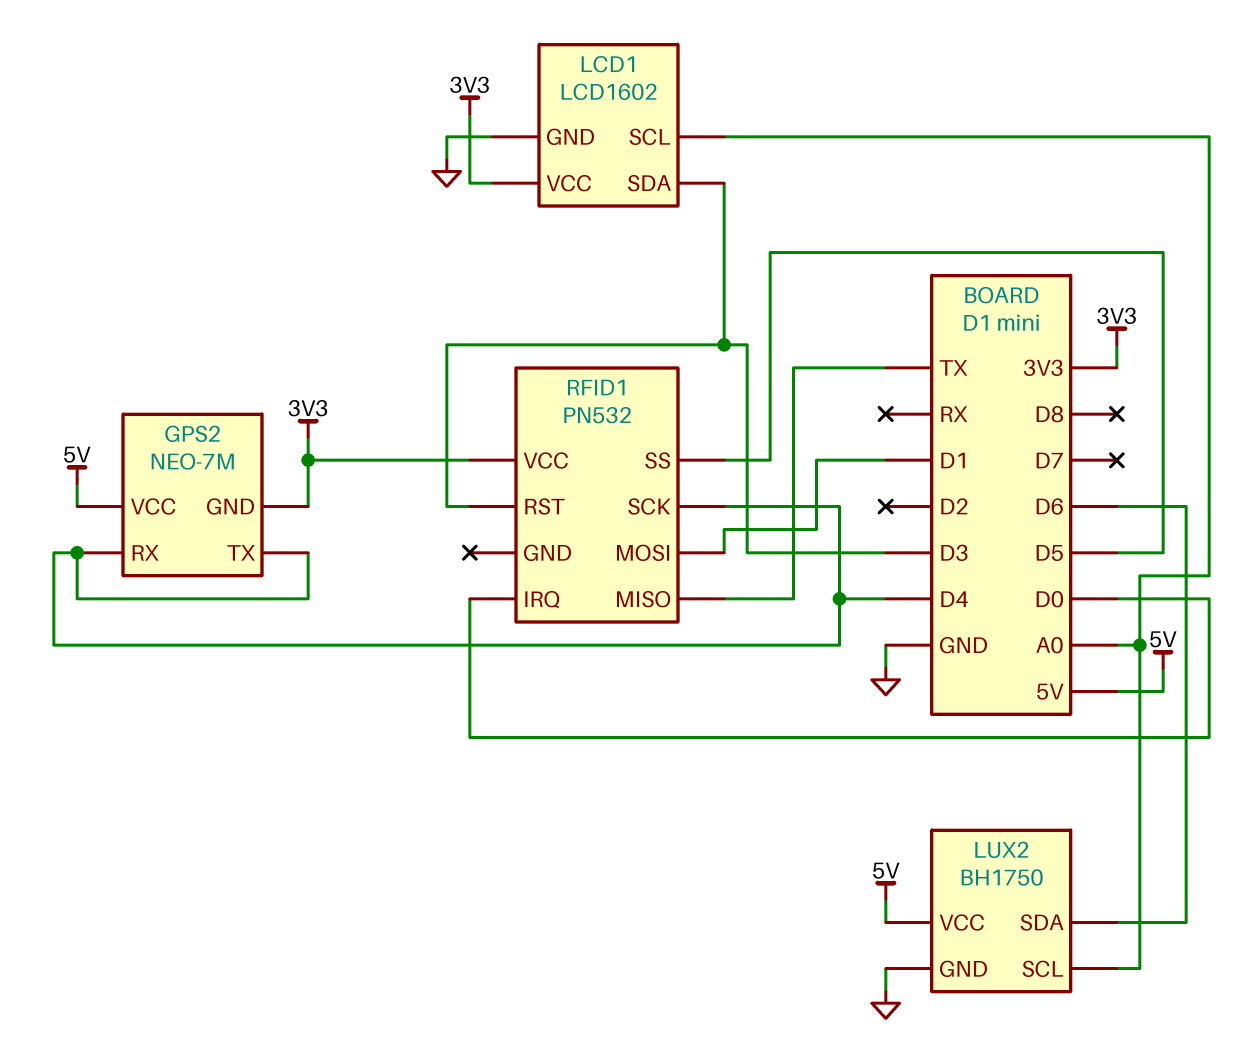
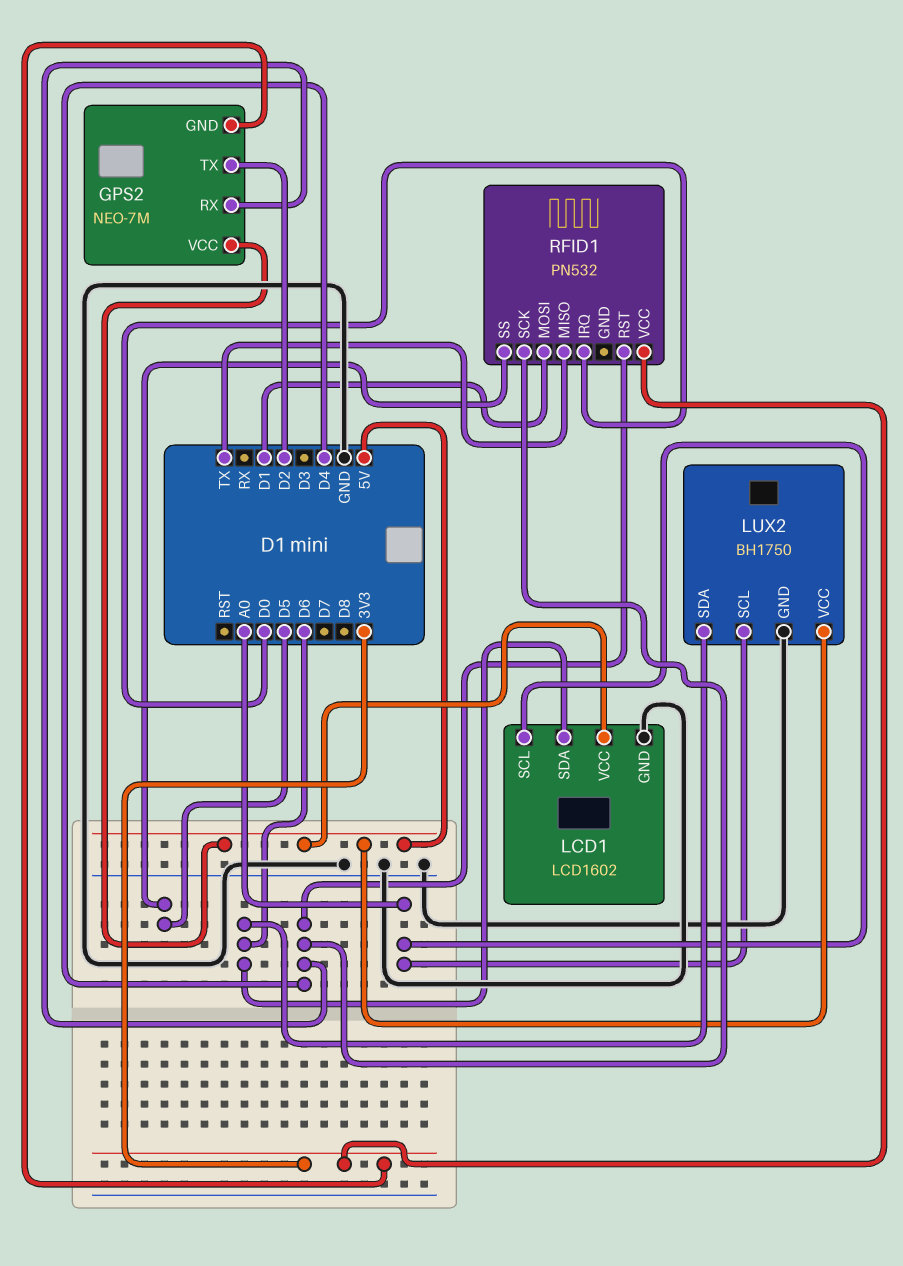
GPS2 pin TX: D4 -> D2
LCD1 pin SDA: D3 -> D6
LCD1 pin VCC: 3V3 -> 5V
RFID1 pin RST: D3 -> D4

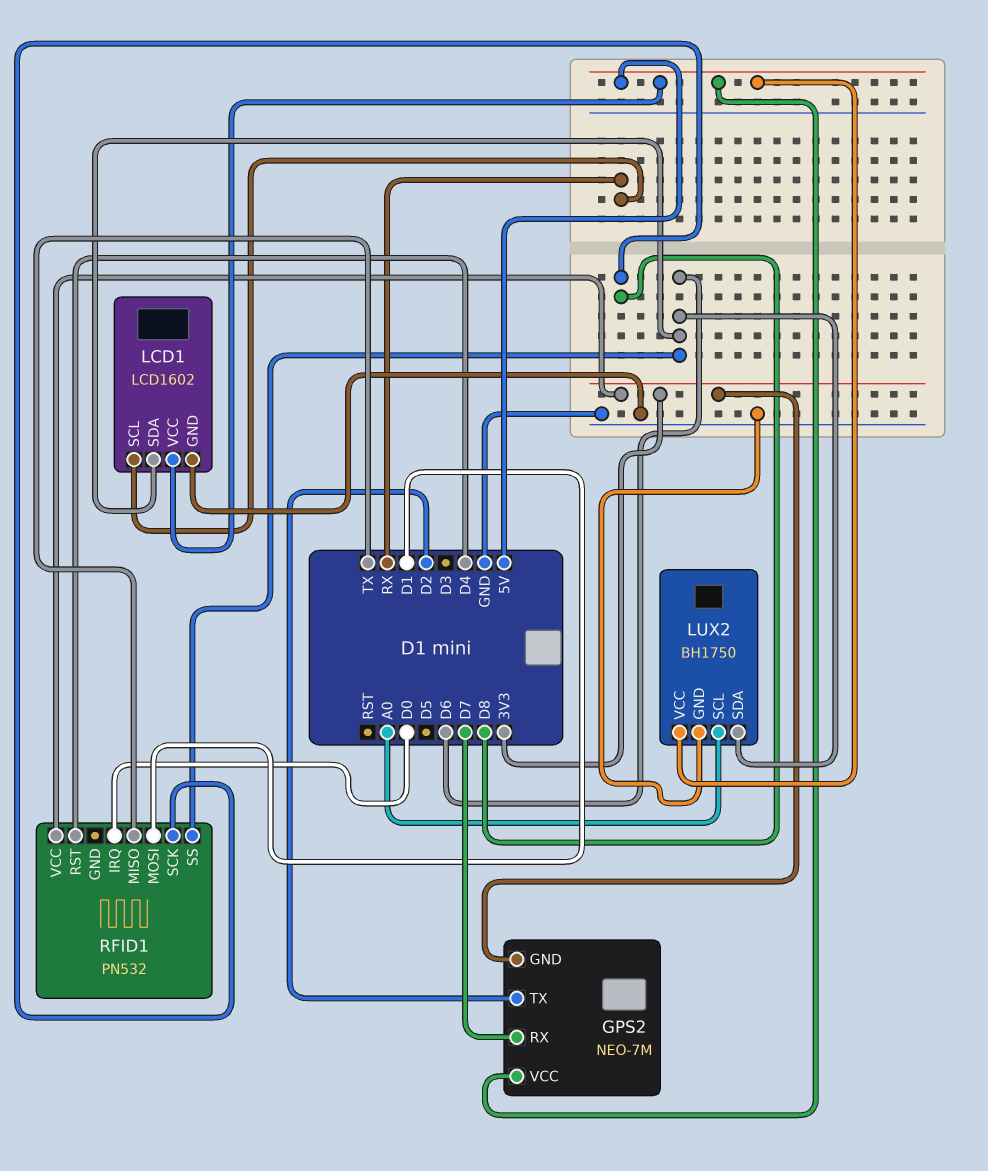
GPS2 pin RX: D4 -> D7
LCD1 pin SCL: A0 -> RX
RFID1 pin SCK: D4 -> D8
RFID1 pin SS: D5 -> D6

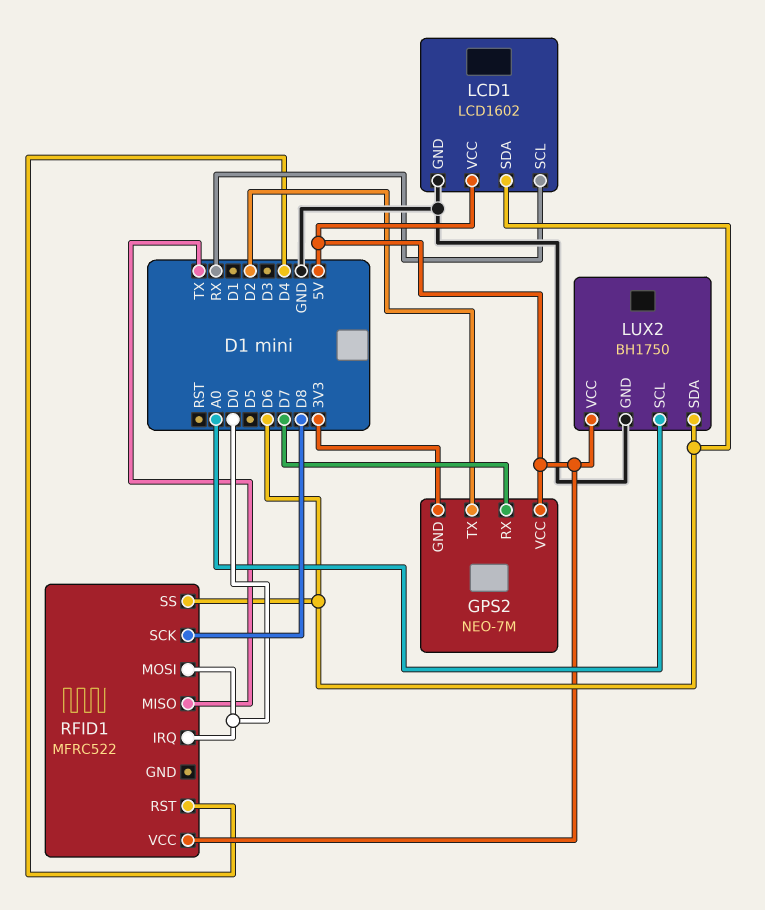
RFID1: PN532 -> MFRC522
RFID1 pin MOSI: D1 -> D0
RFID1 pin VCC: 3V3 -> 5V

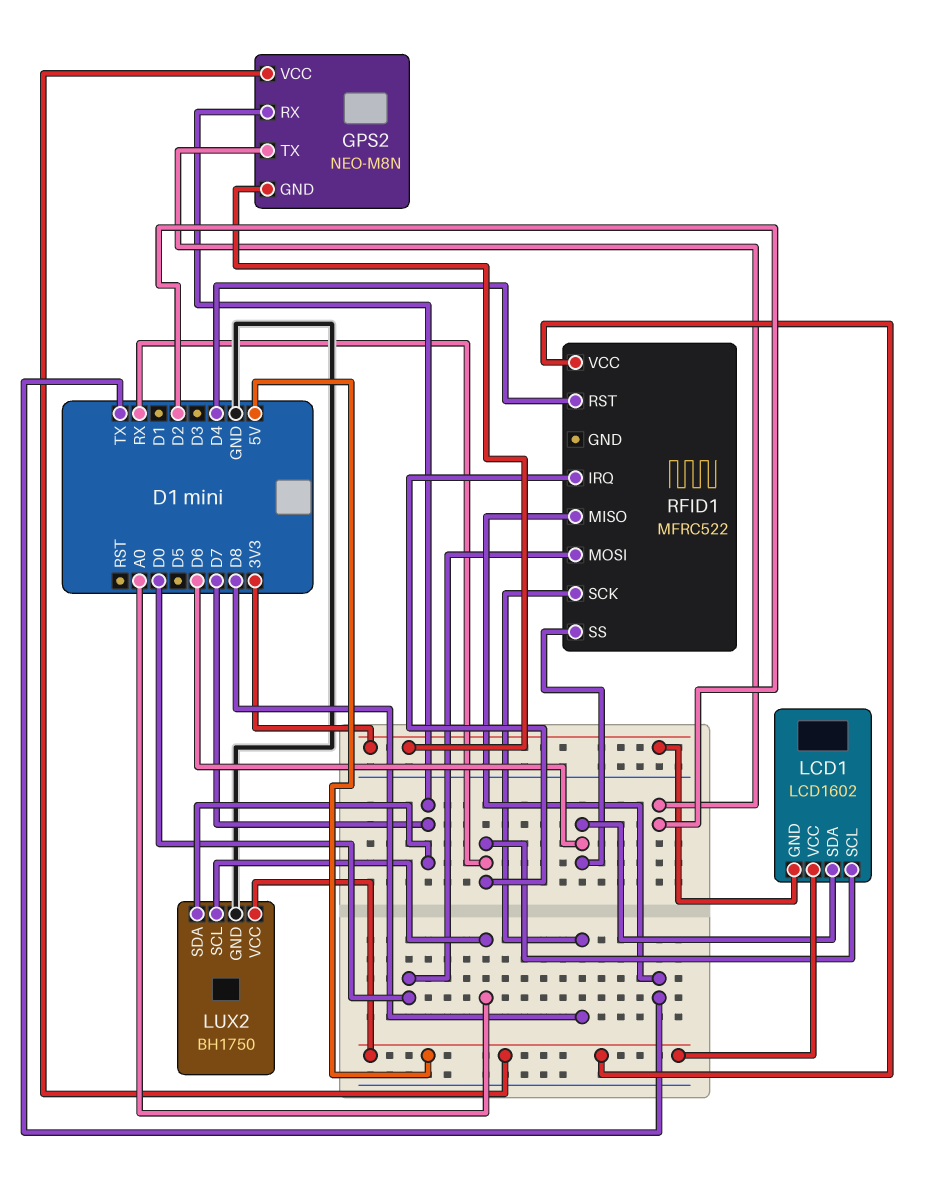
GPS2: NEO-7M -> NEO-M8N
LCD1 pin GND: GND -> 3V3
LUX2 pin SDA: D6 -> D7
RFID1 pin IRQ: D0 -> RX

